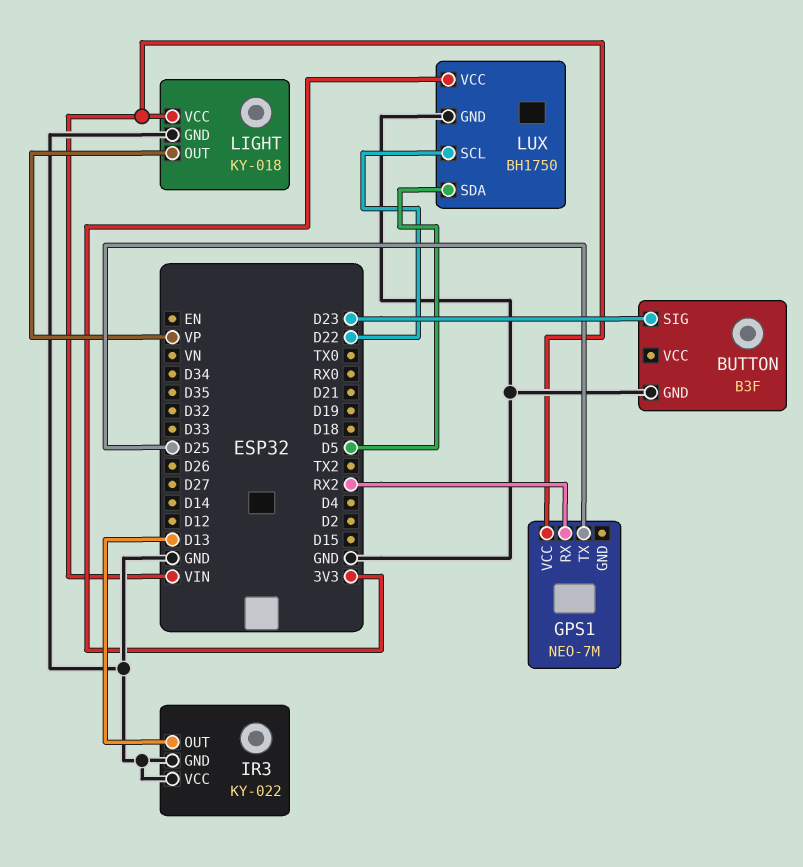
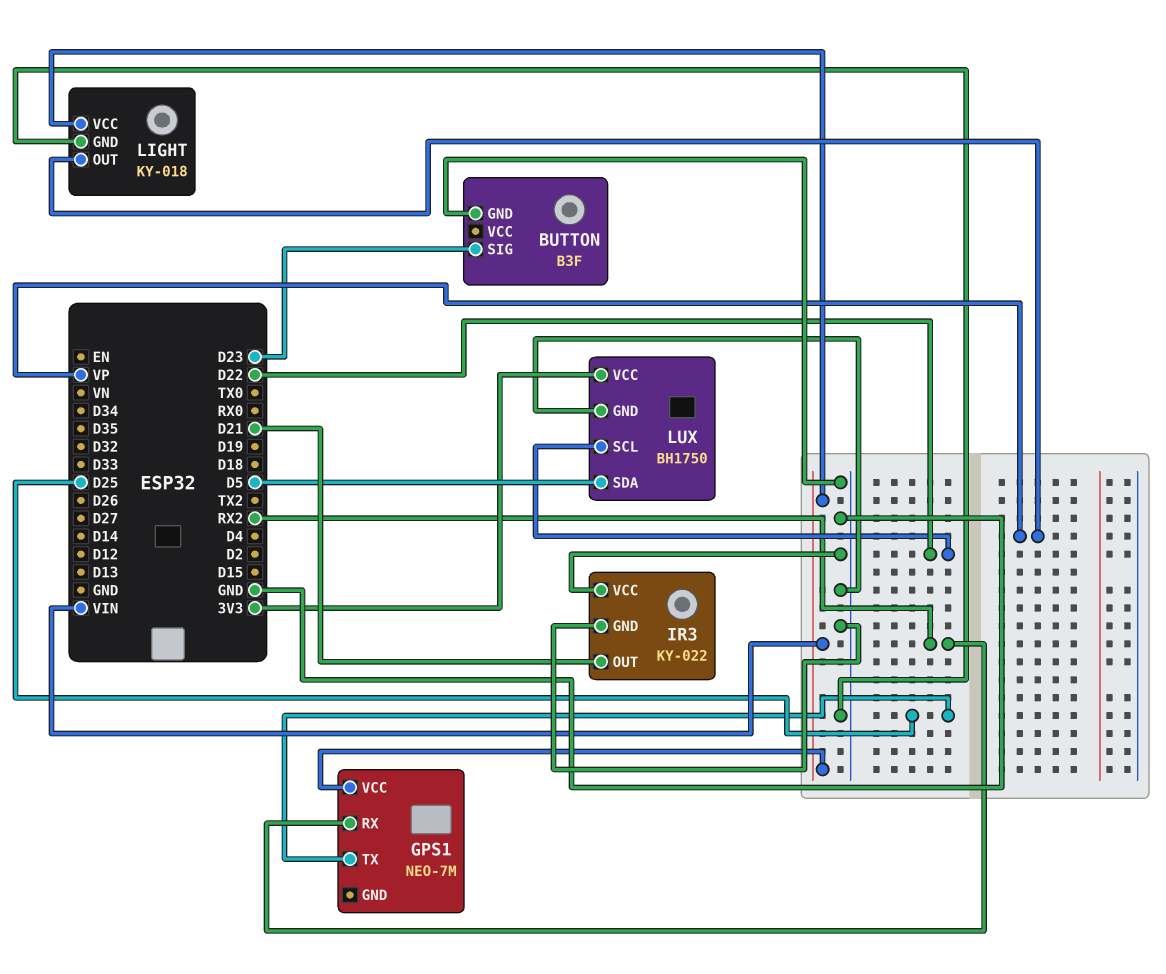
IR3 pin OUT: D13 -> D21

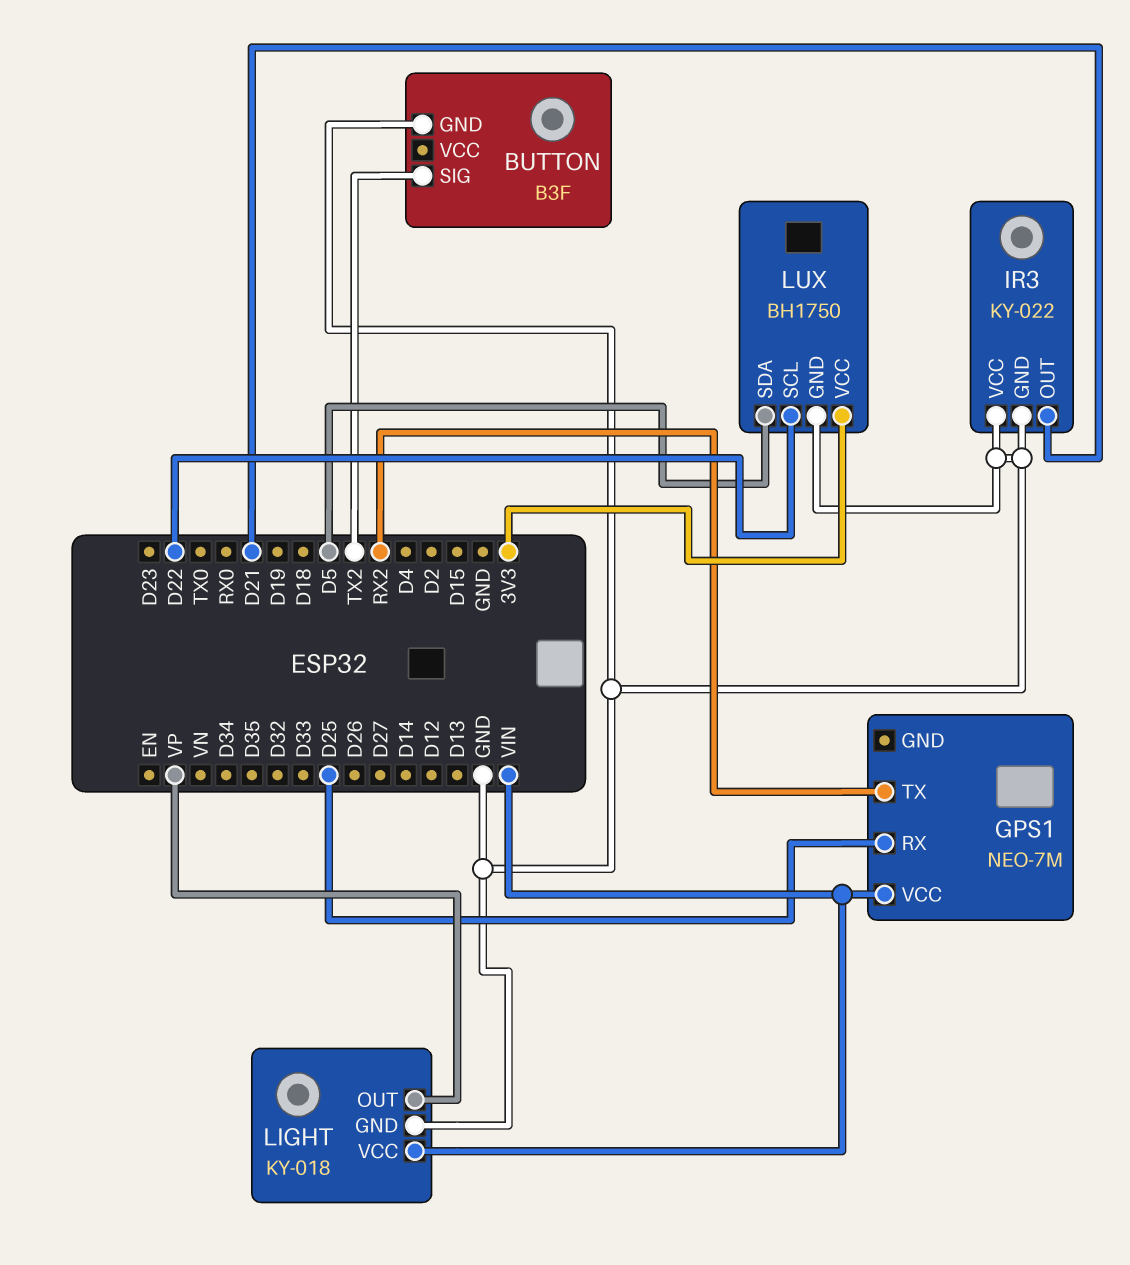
BUTTON pin SIG: D23 -> TX2
GPS1 pin RX: RX2 -> D25
GPS1 pin TX: D25 -> RX2

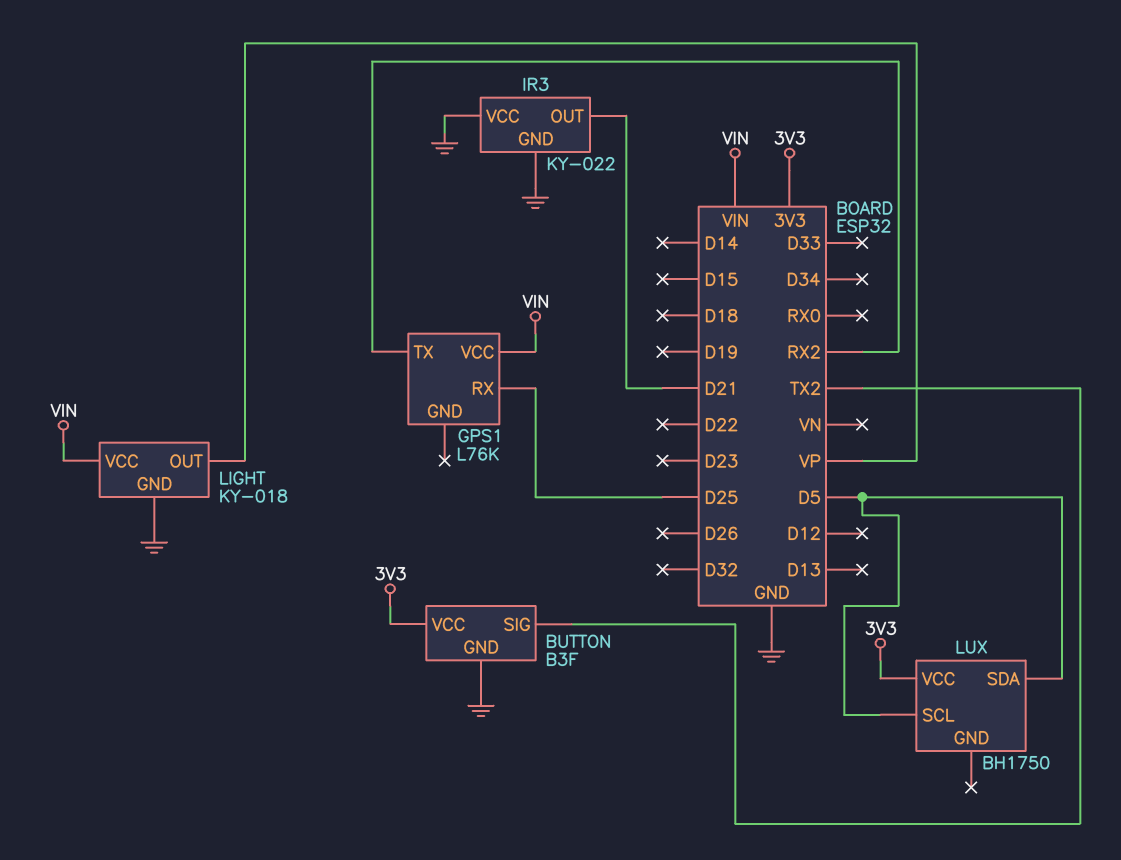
BUTTON pin VCC: none -> 3V3
GPS1: NEO-7M -> L76K
LUX pin GND: GND -> none
LUX pin SCL: D22 -> D5

